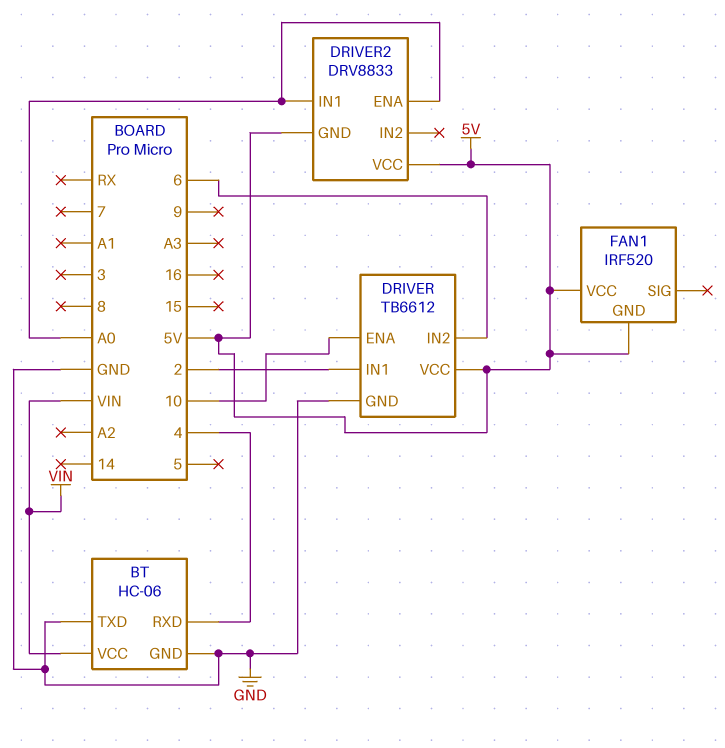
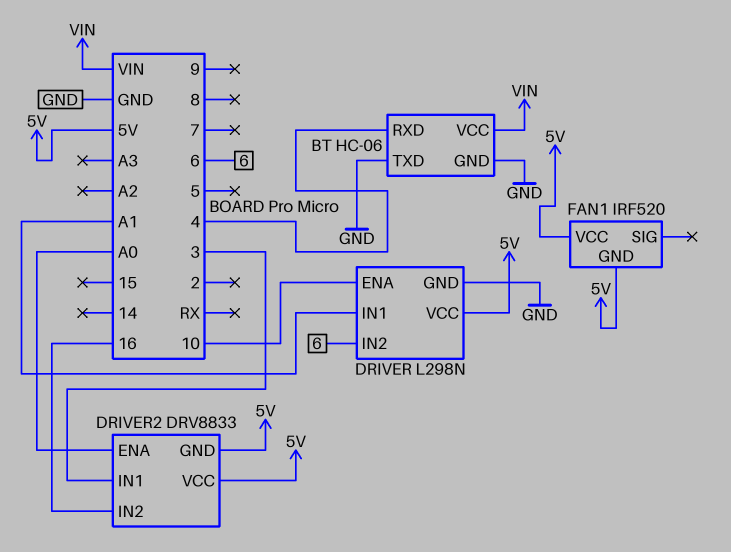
DRIVER: TB6612 -> L298N
DRIVER pin IN1: 2 -> A1
DRIVER2 pin IN1: A0 -> 3
DRIVER2 pin IN2: none -> 16

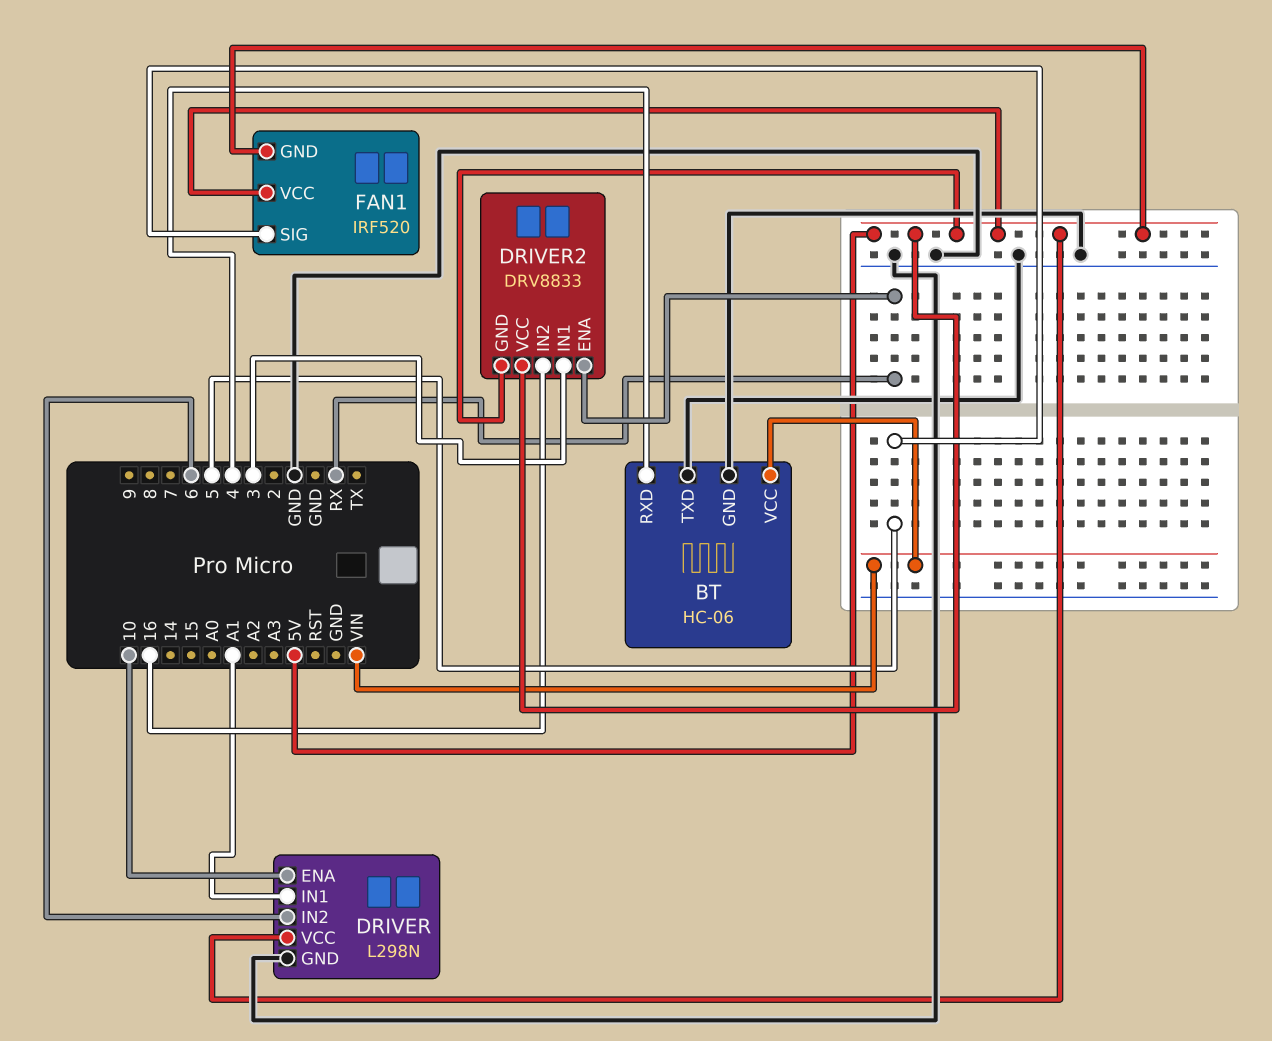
DRIVER2 pin ENA: A0 -> RX
FAN1 pin SIG: none -> 5

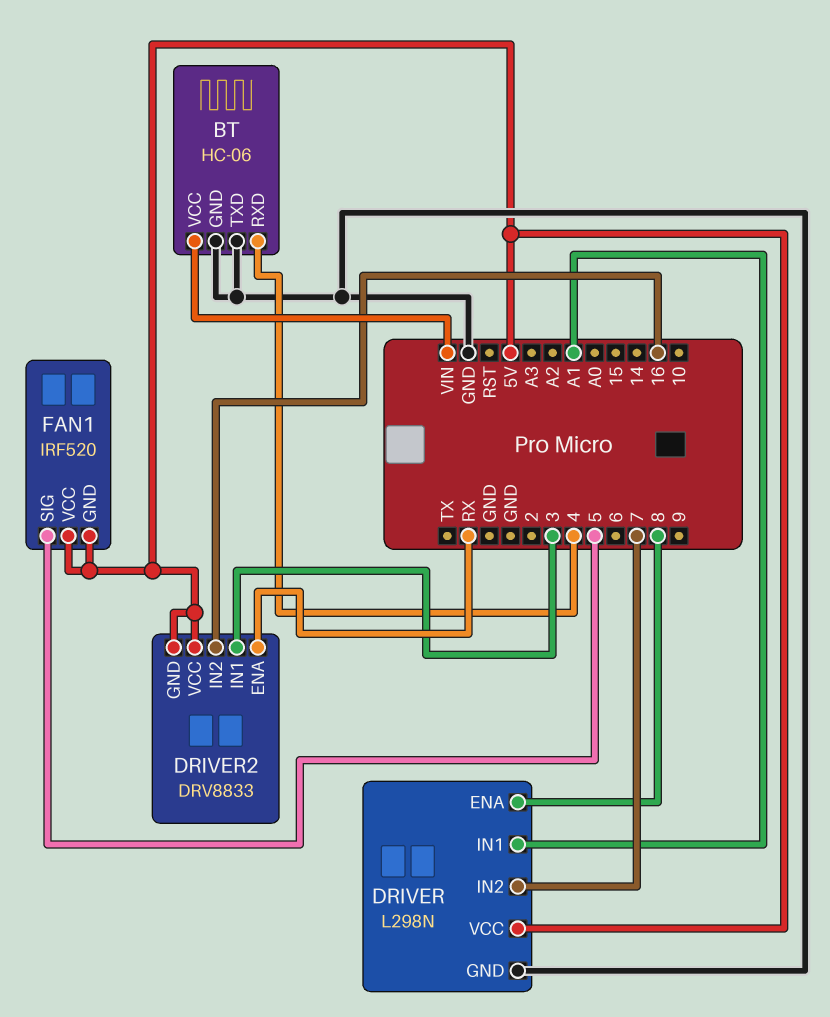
DRIVER pin ENA: 10 -> 8
DRIVER pin IN2: 6 -> 7

